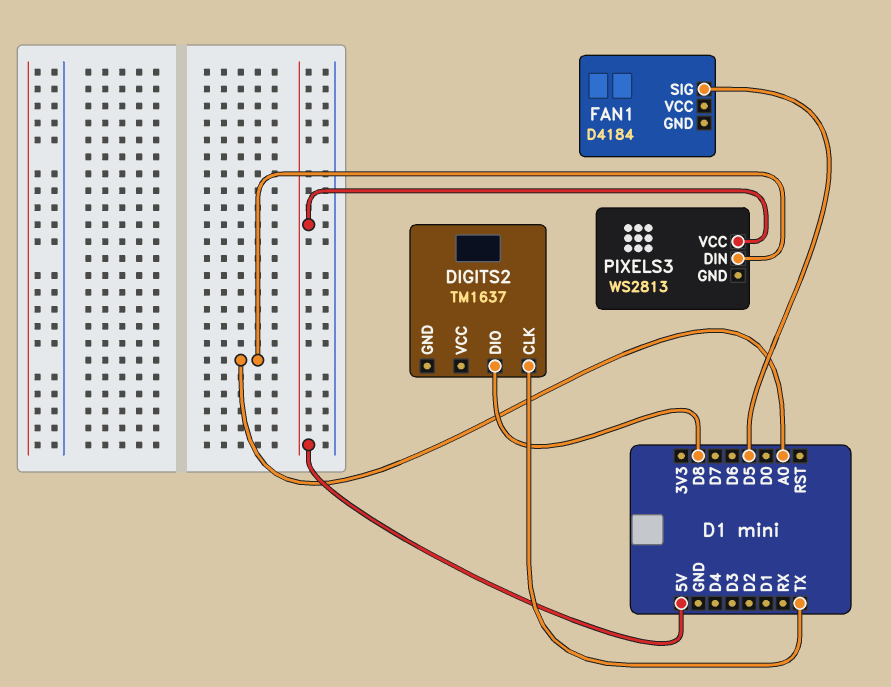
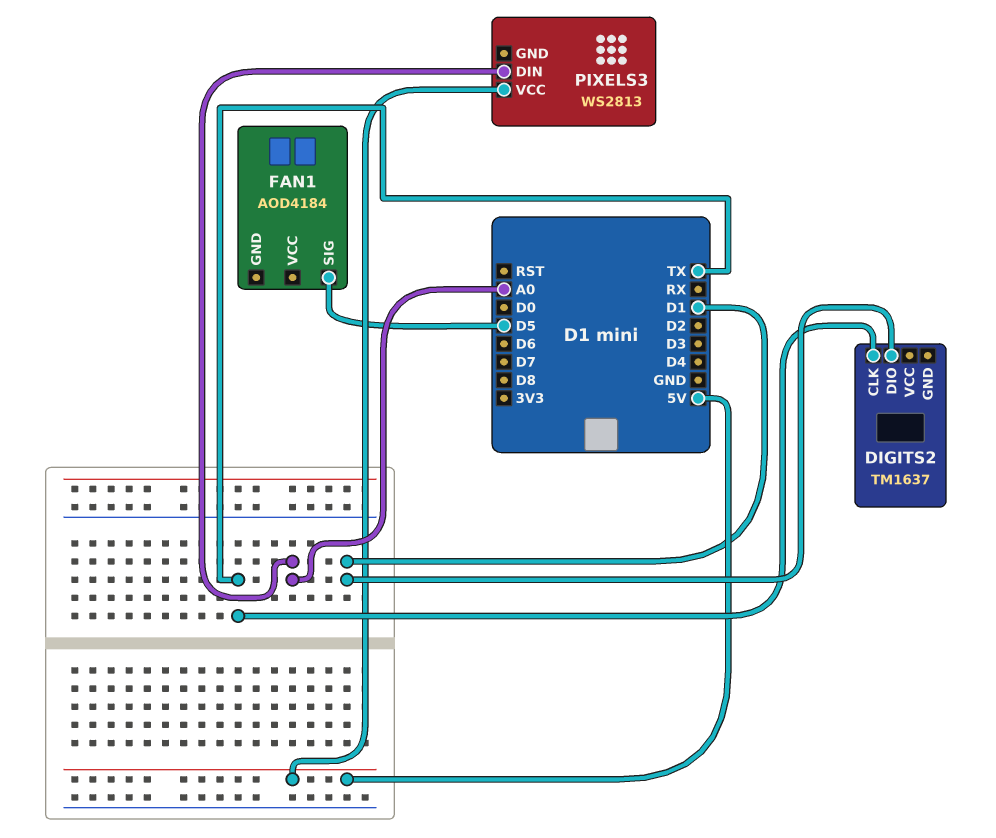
DIGITS2 pin DIO: D8 -> D1
FAN1: D4184 -> AOD4184

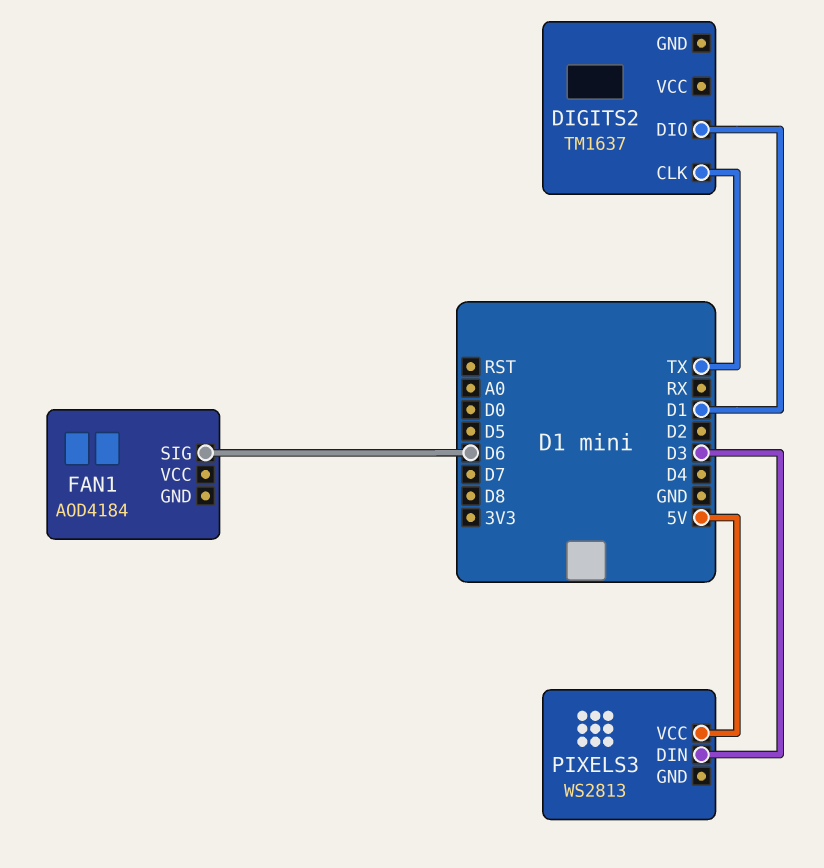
FAN1 pin SIG: D5 -> D6
PIXELS3 pin DIN: A0 -> D3

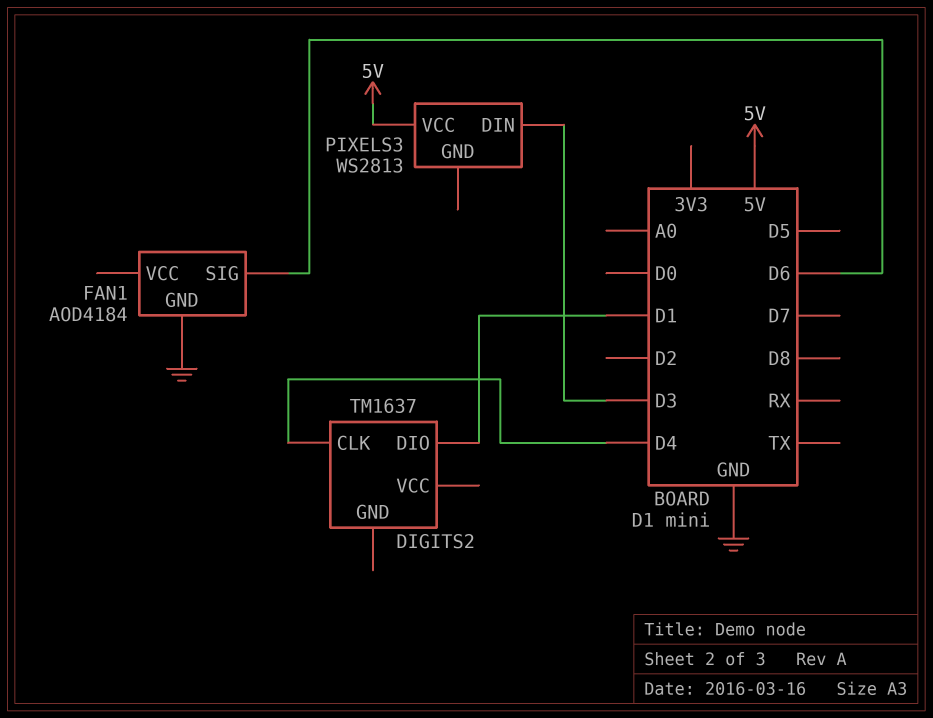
DIGITS2 pin CLK: TX -> D4
FAN1 pin GND: none -> GND

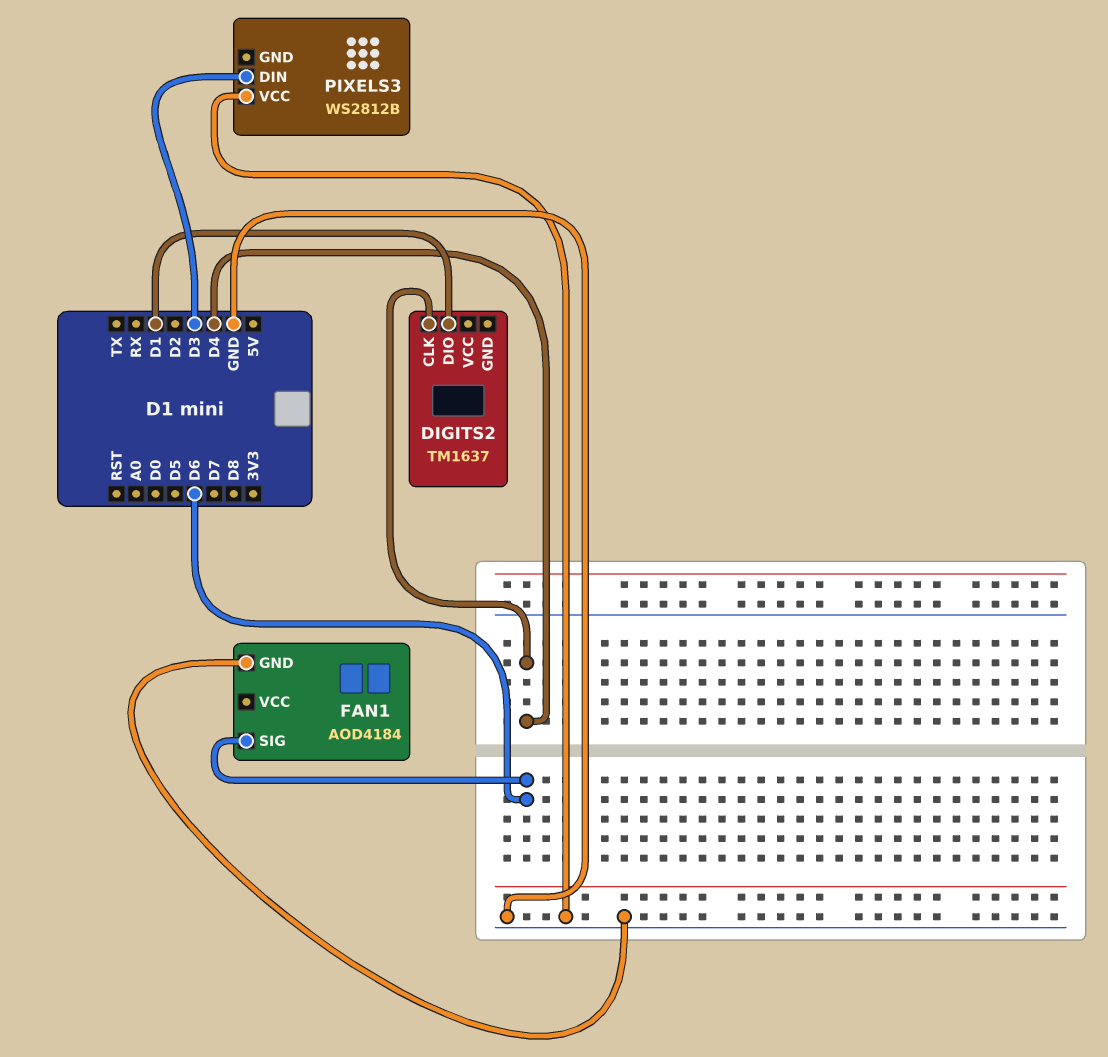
PIXELS3: WS2813 -> WS2812B
PIXELS3 pin VCC: 5V -> GND

